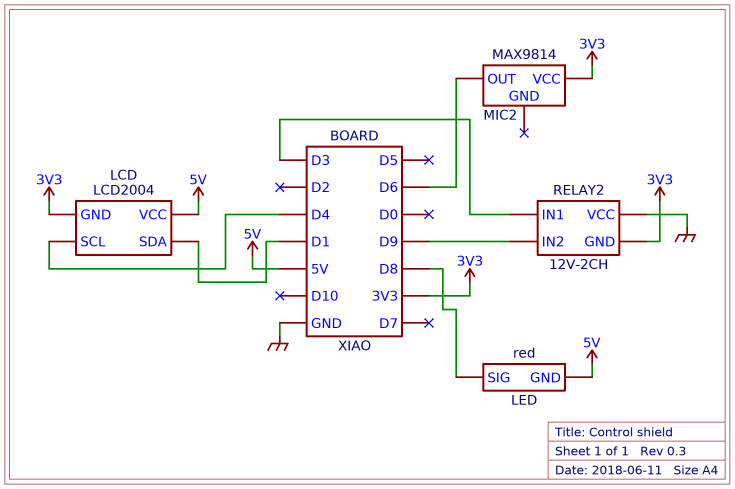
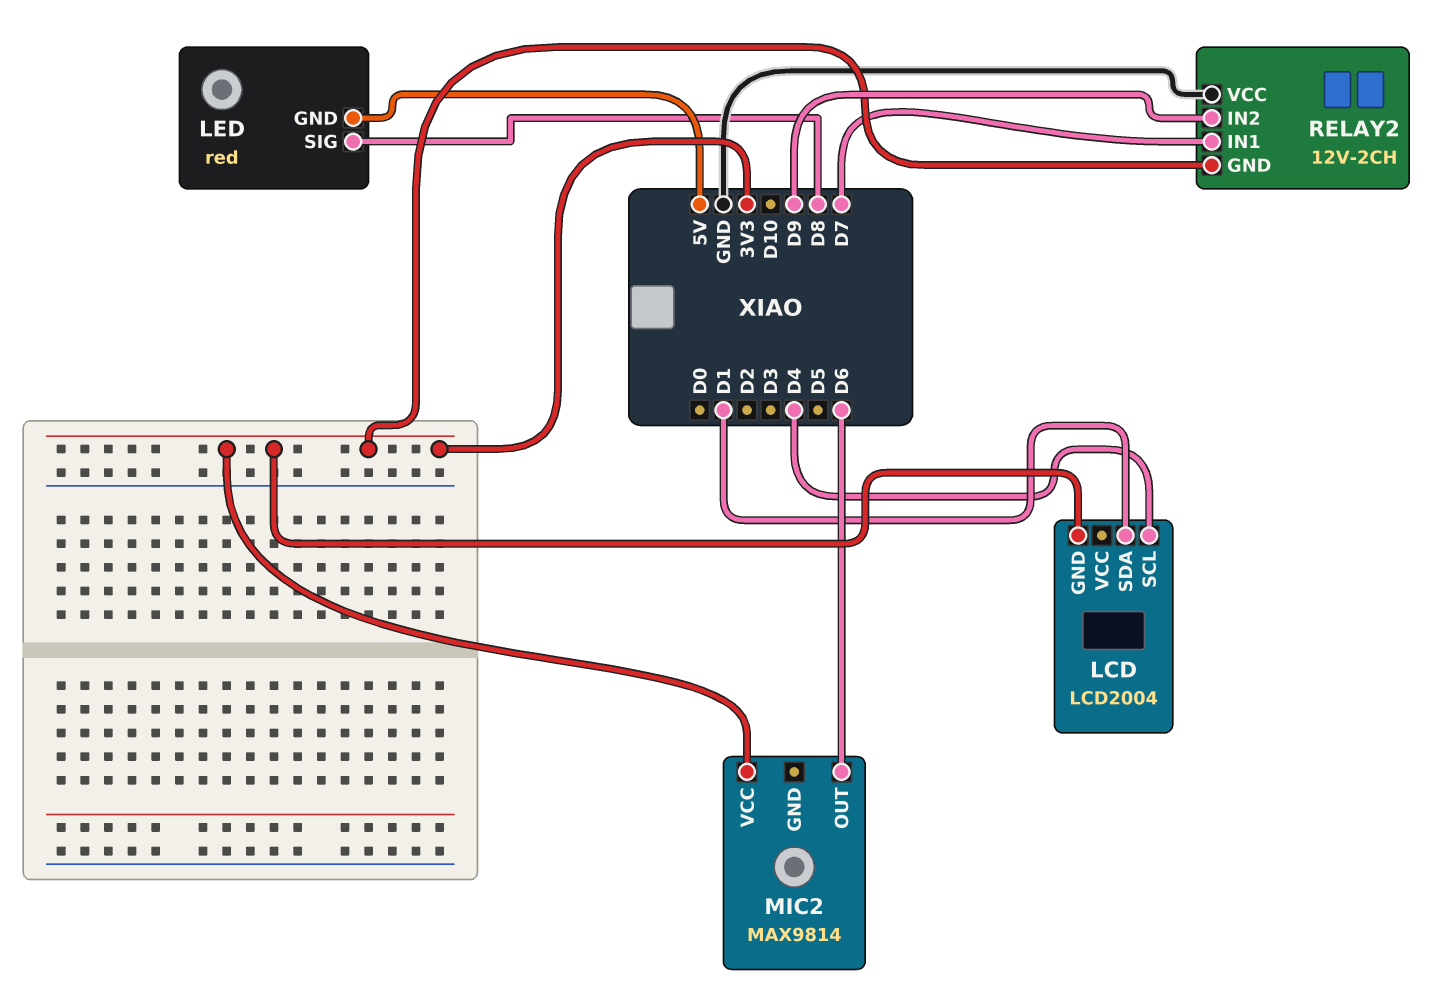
LCD pin VCC: 5V -> none
RELAY2 pin IN1: D3 -> D7

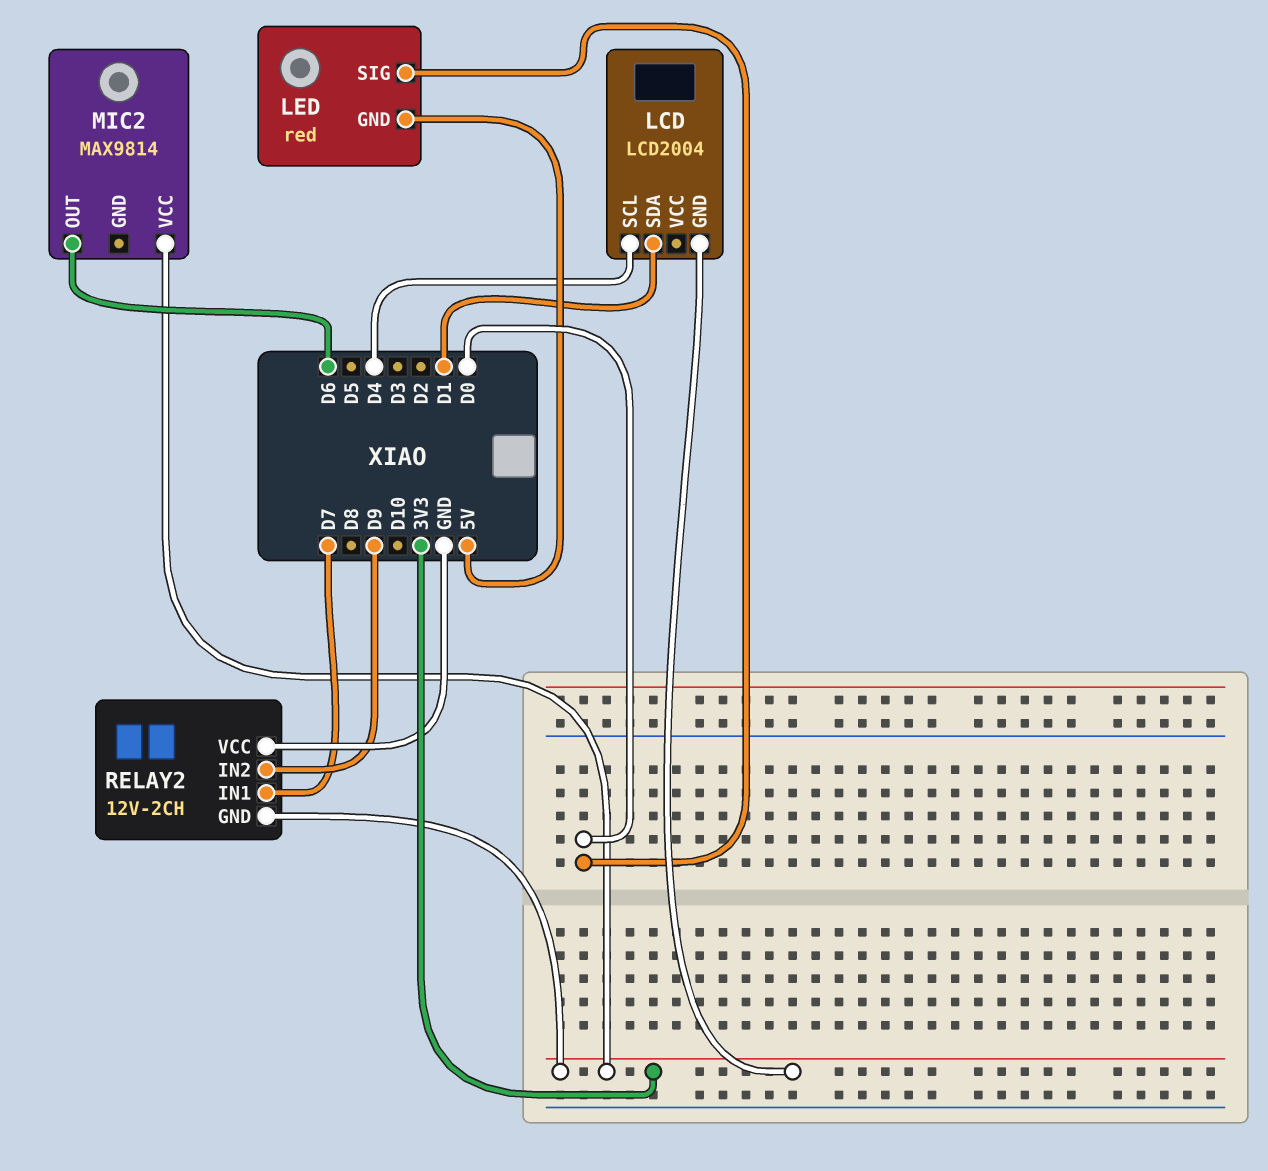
LED pin SIG: D8 -> D0

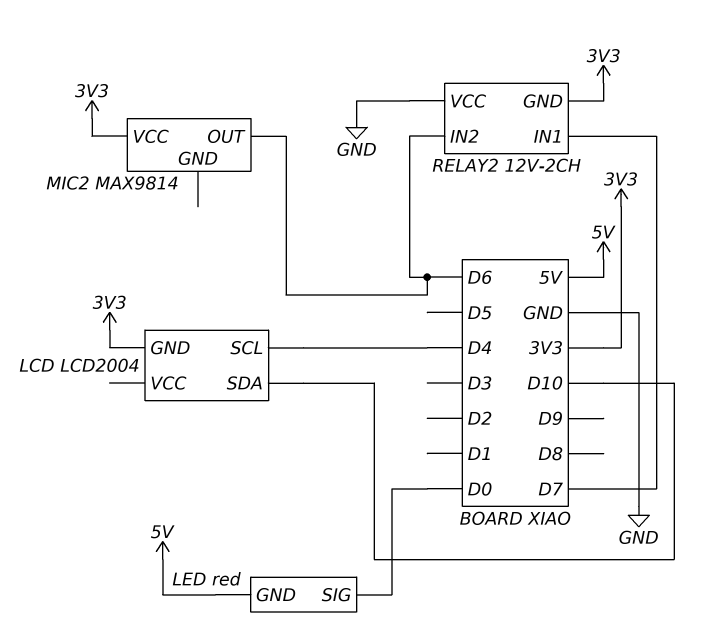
LCD pin SDA: D1 -> D10
RELAY2 pin IN2: D9 -> D6

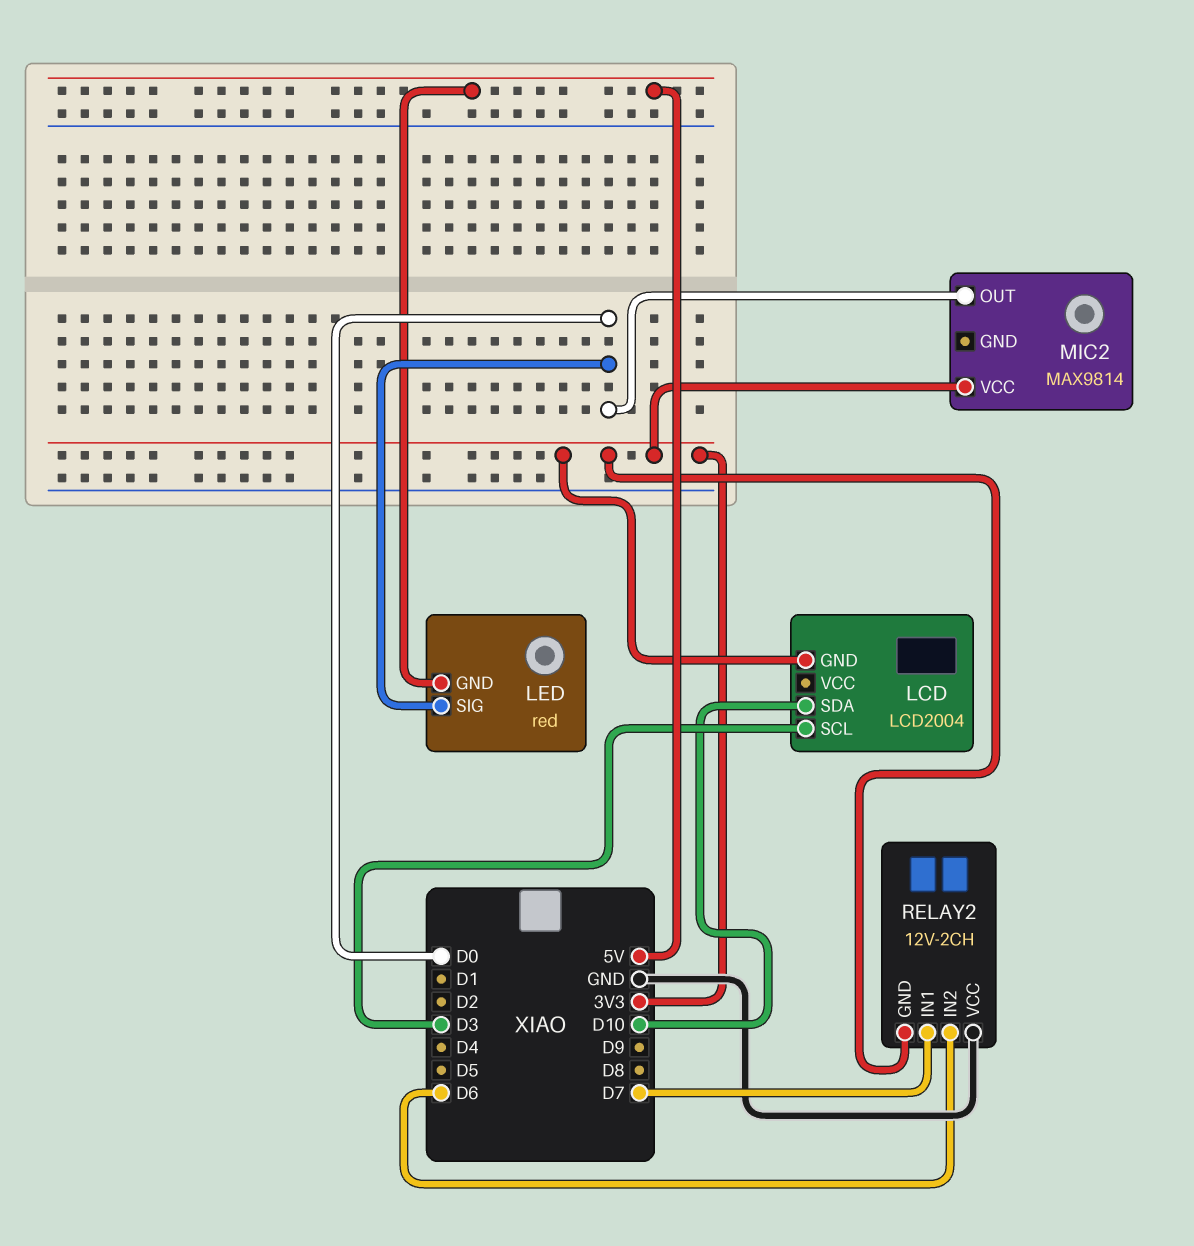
LCD pin SCL: D4 -> D3
MIC2 pin OUT: D6 -> D0

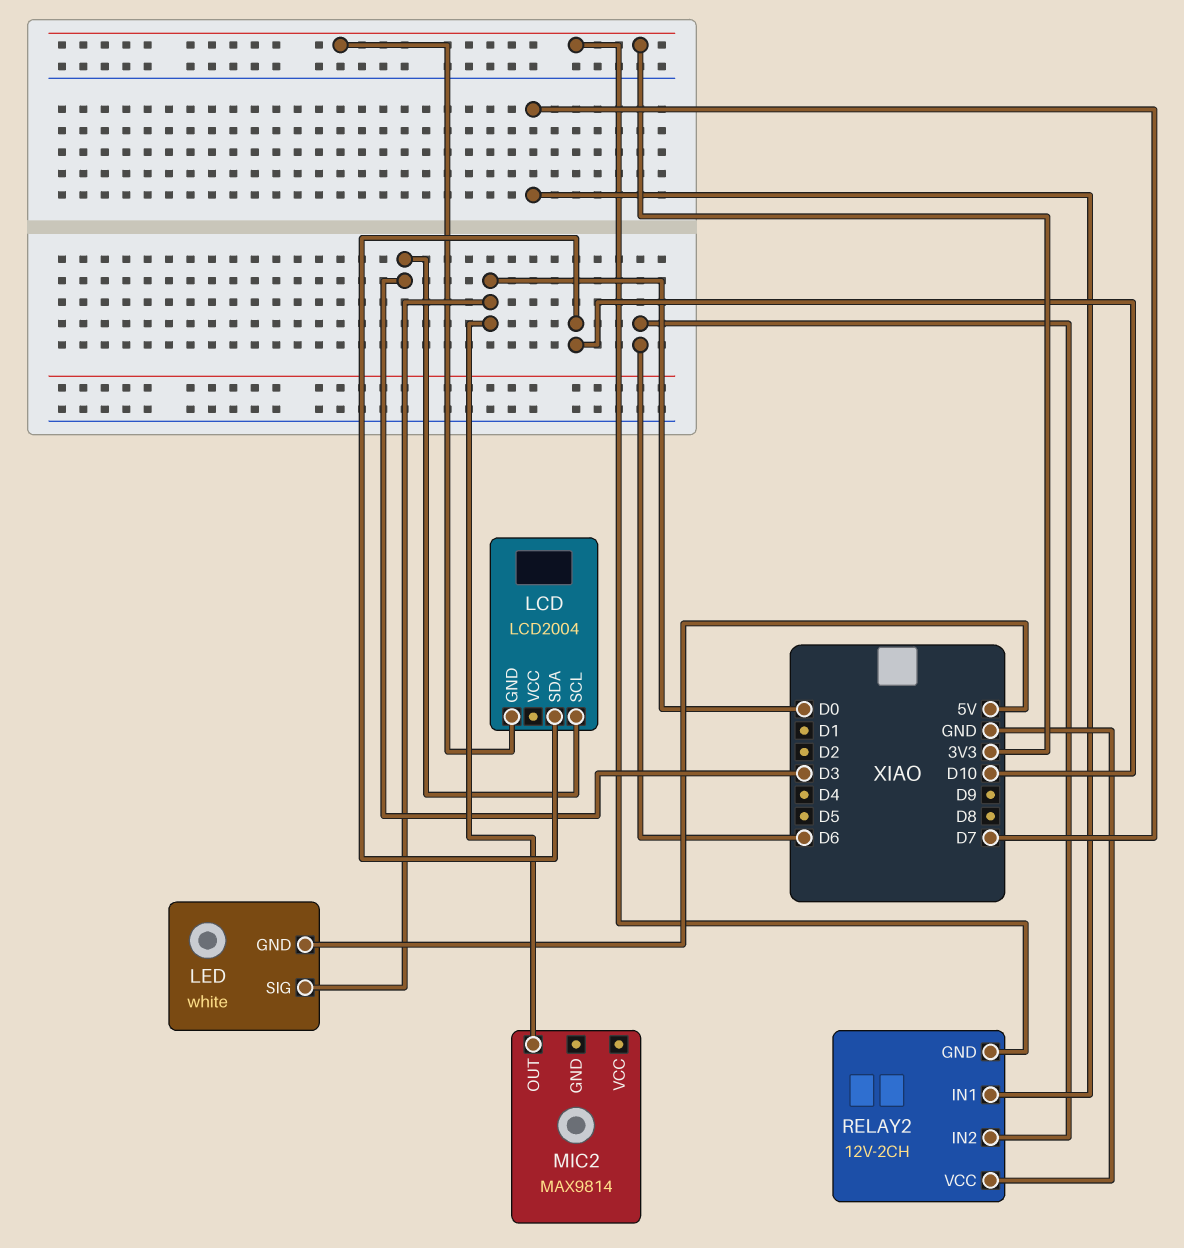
LED: red -> white
MIC2 pin VCC: 3V3 -> none

